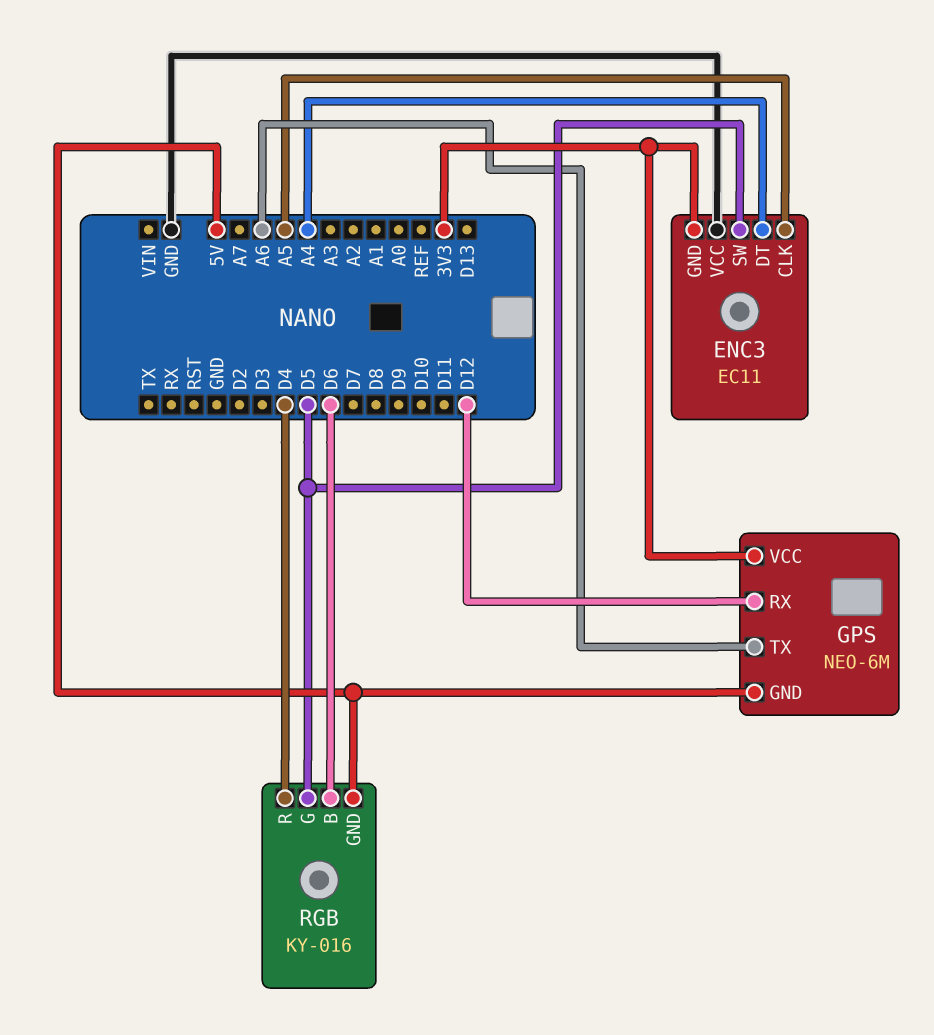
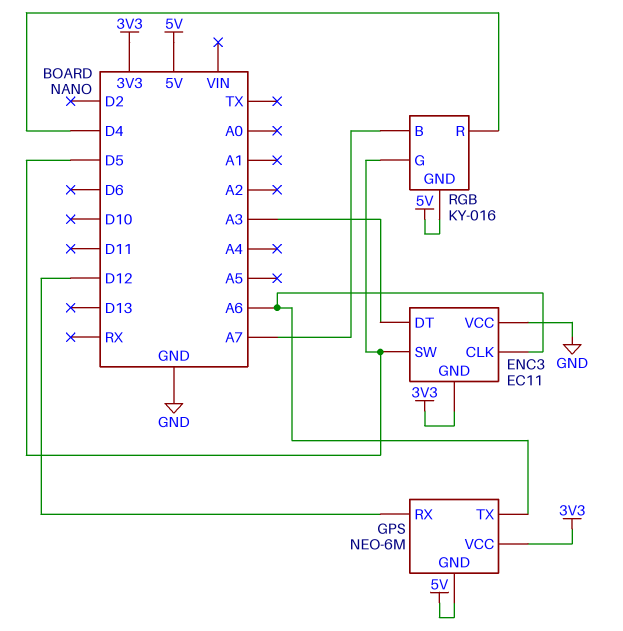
ENC3 pin CLK: A5 -> A6
ENC3 pin DT: A4 -> A3
RGB pin B: D6 -> A7

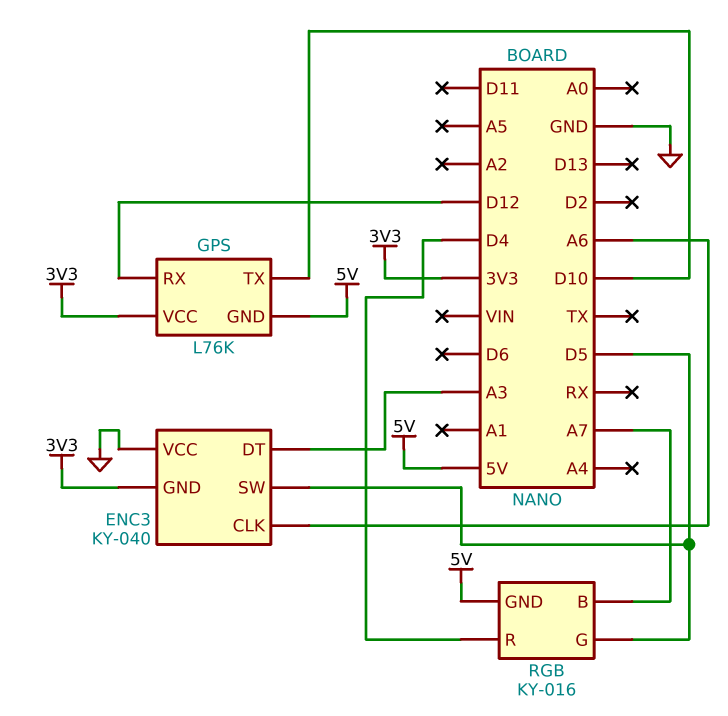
ENC3: EC11 -> KY-040
GPS: NEO-6M -> L76K
GPS pin TX: A6 -> D10

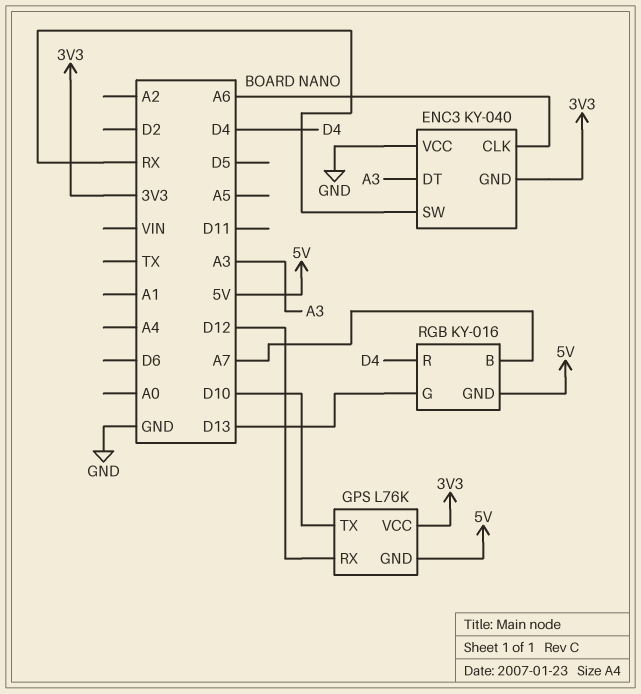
ENC3 pin SW: D5 -> RX
RGB pin G: D5 -> D13

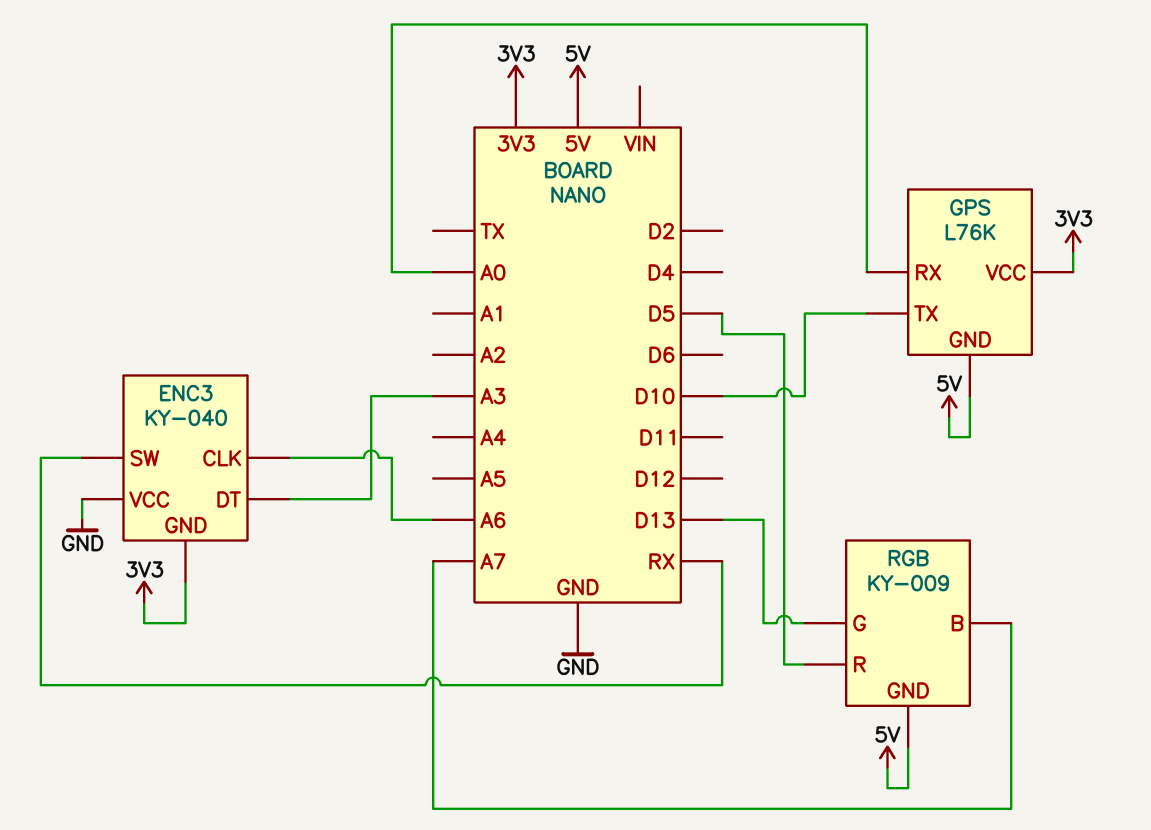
GPS pin RX: D12 -> A0
RGB: KY-016 -> KY-009
RGB pin R: D4 -> D5

